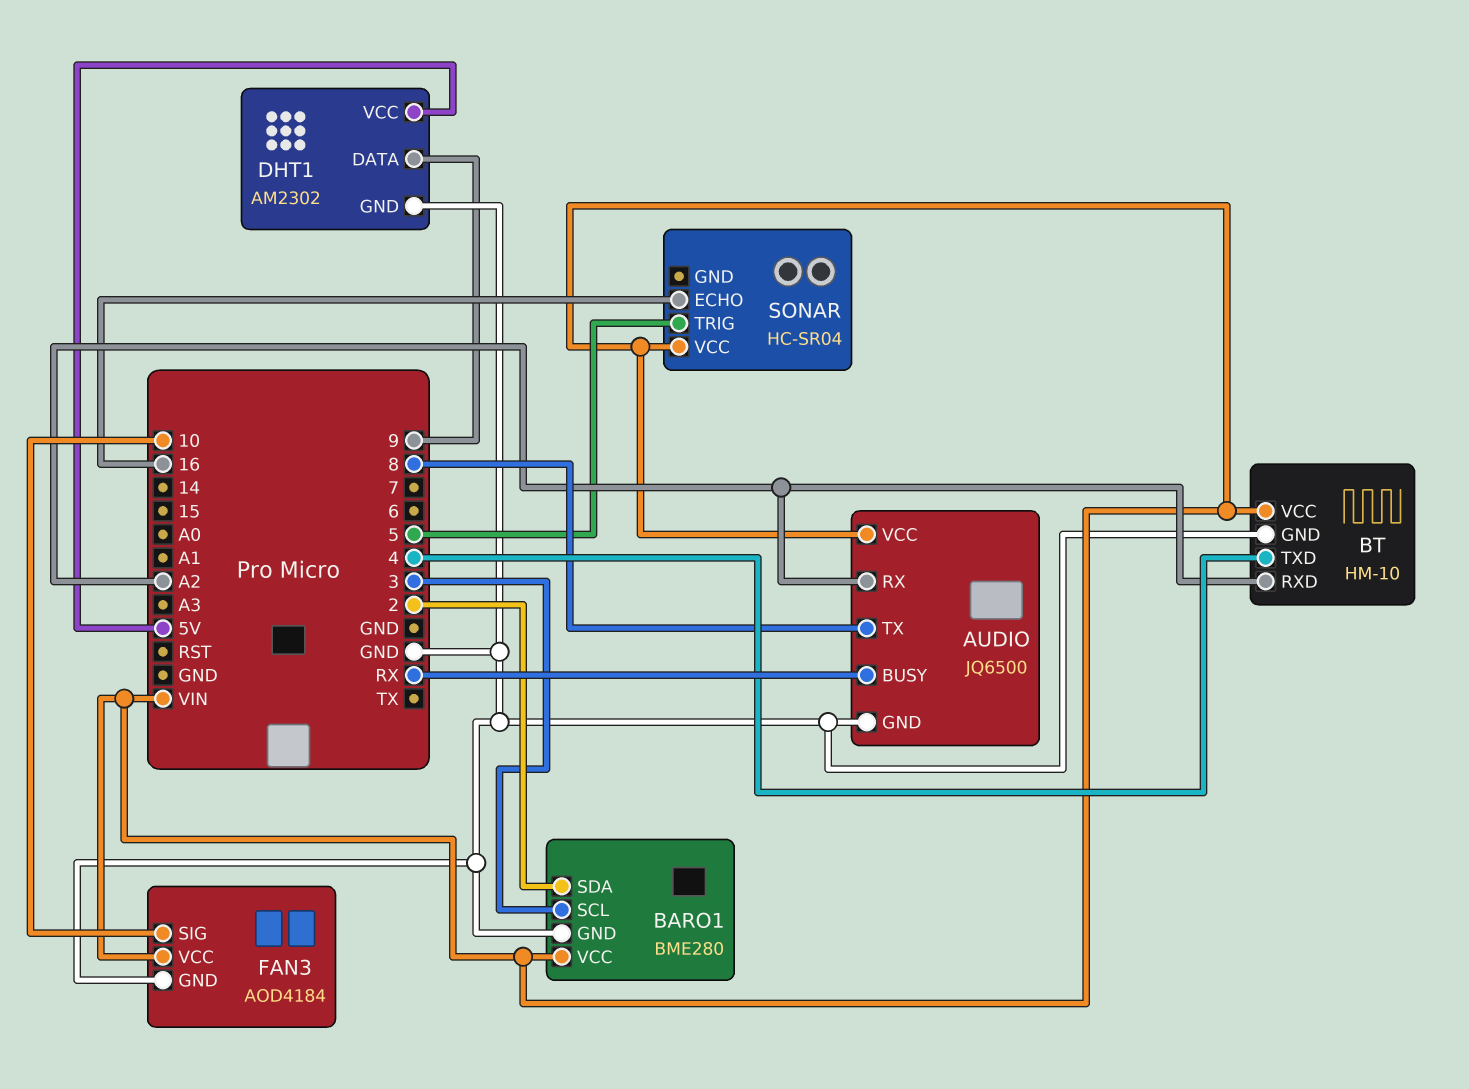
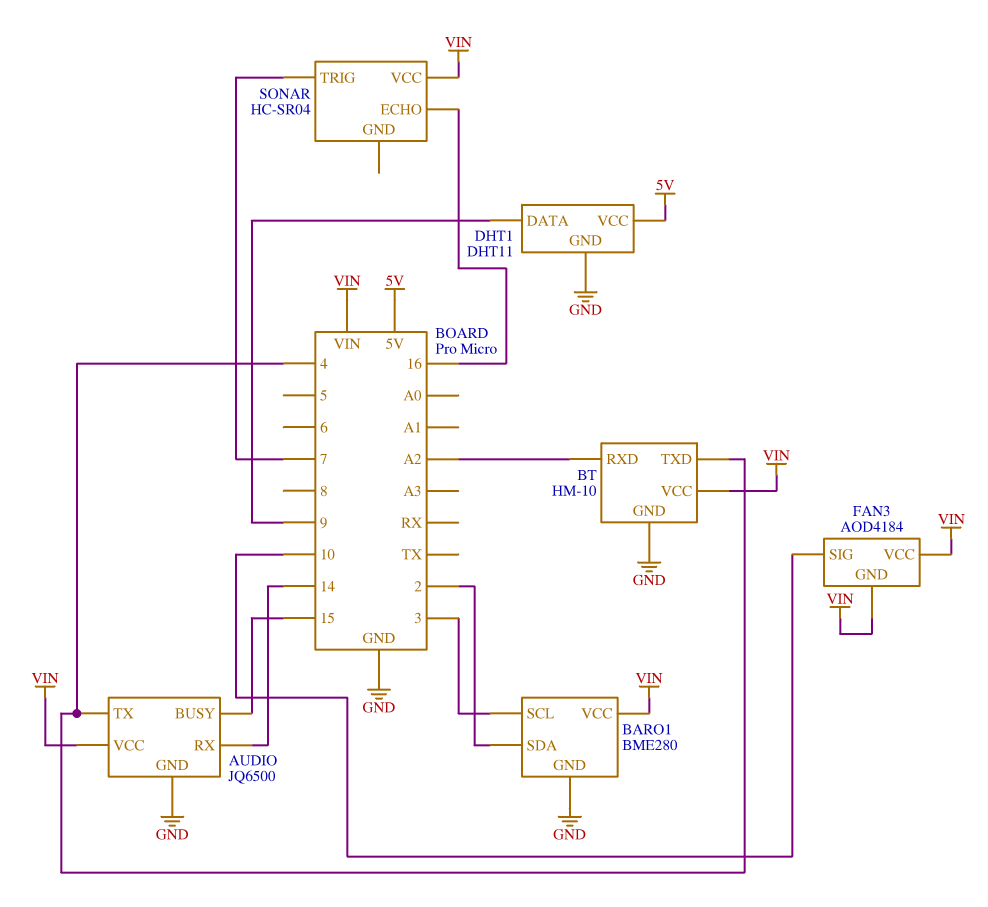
AUDIO pin BUSY: RX -> 15
AUDIO pin RX: A2 -> 14
AUDIO pin TX: 8 -> 4
DHT1: AM2302 -> DHT11
FAN3 pin GND: GND -> VIN
SONAR pin TRIG: 5 -> 7

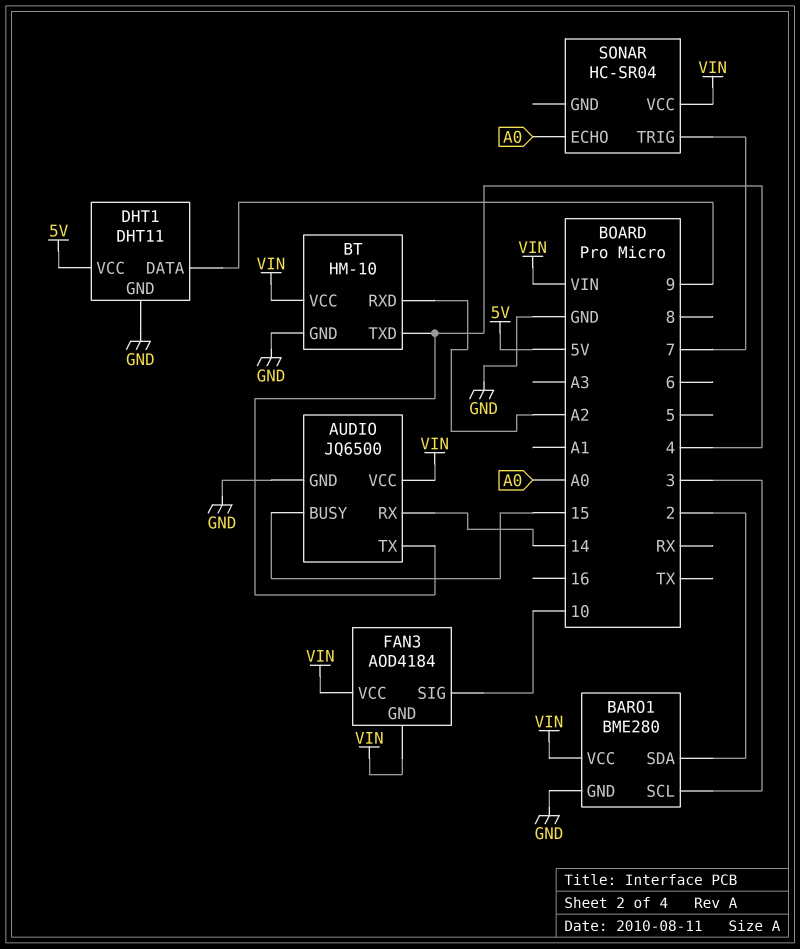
SONAR pin ECHO: 16 -> A0

